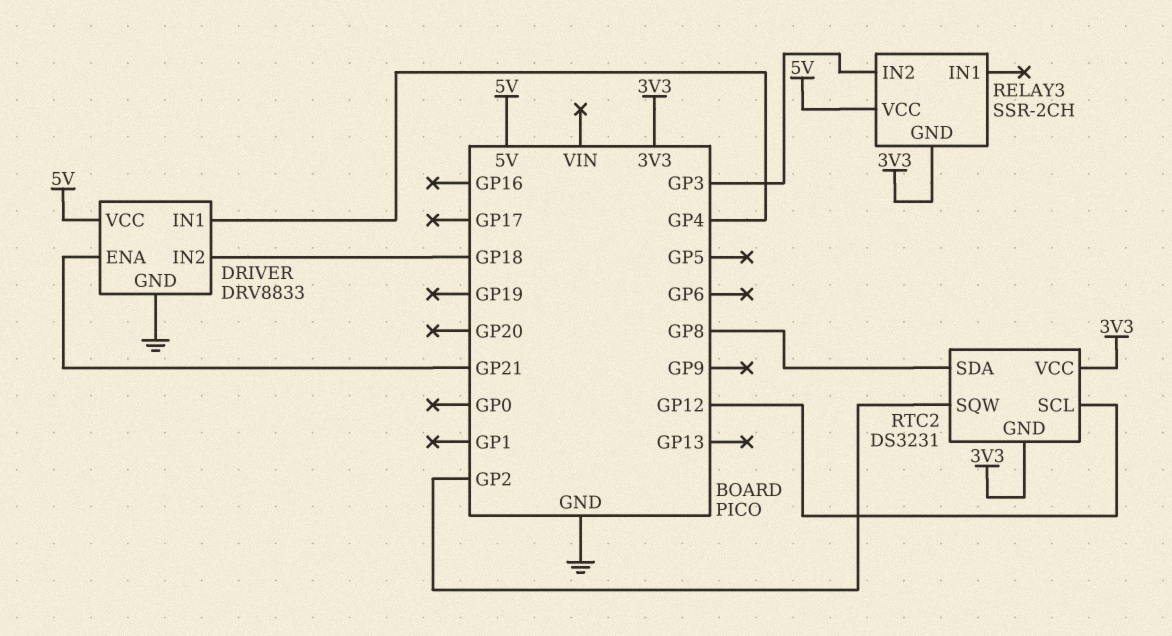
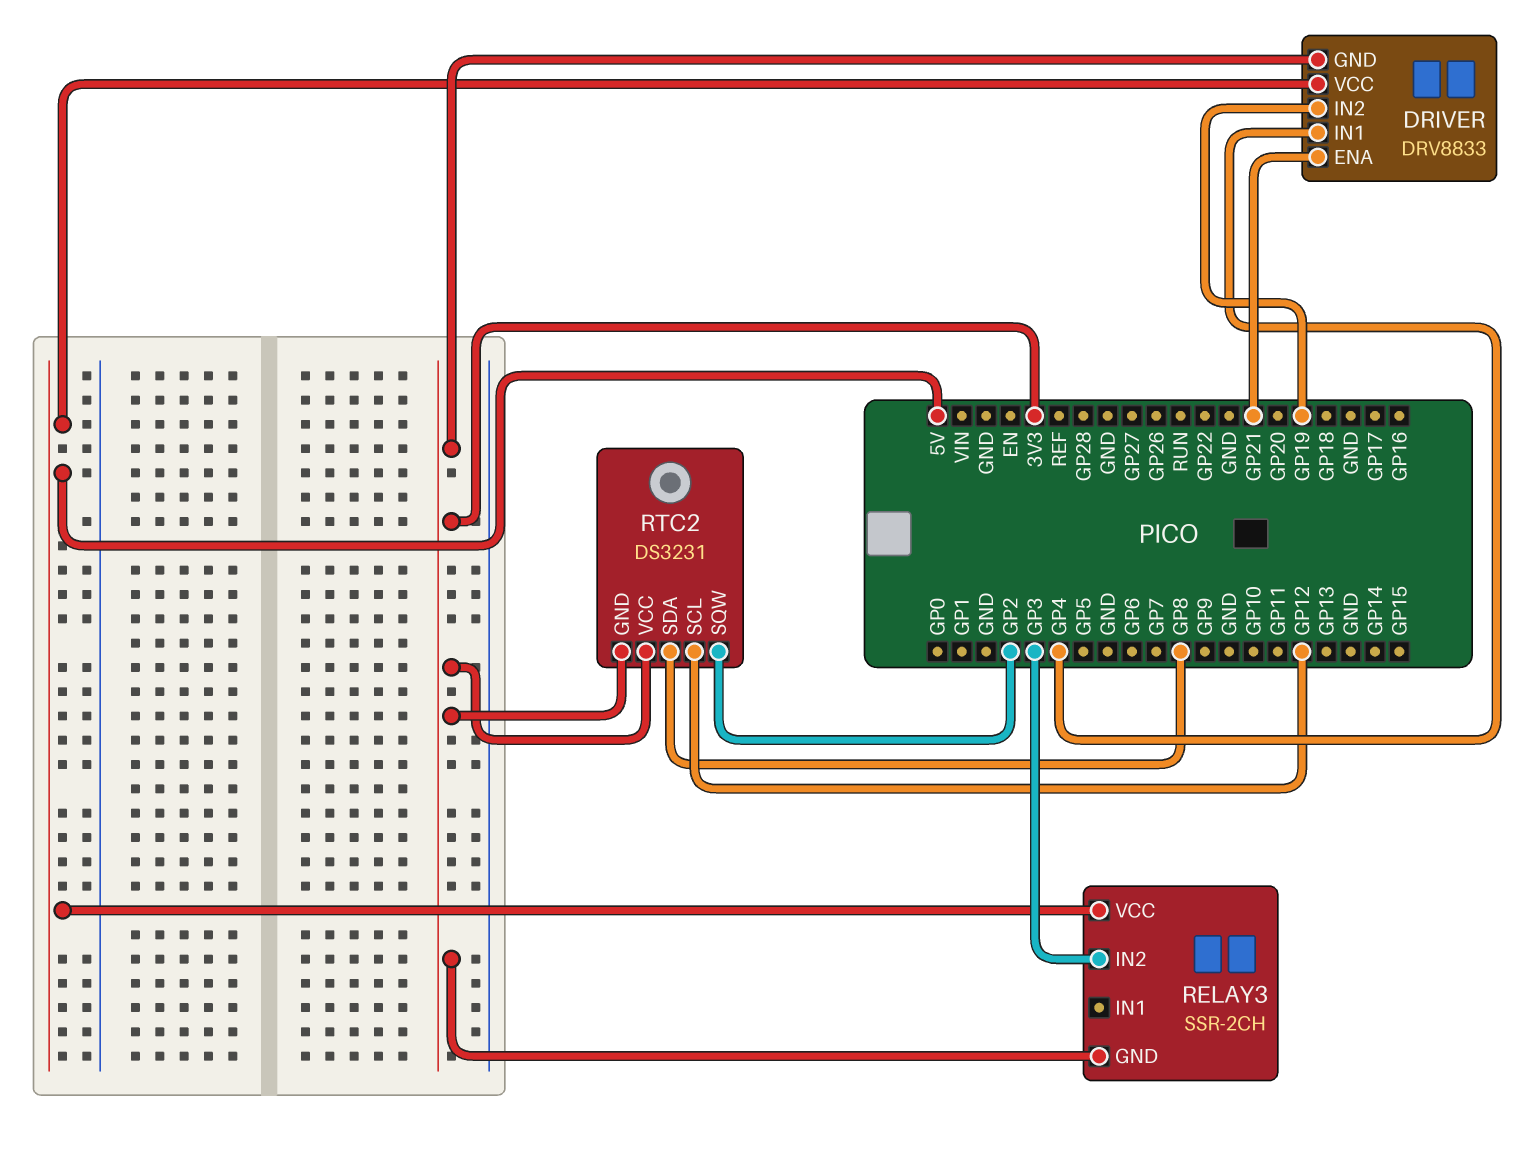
DRIVER pin GND: GND -> 3V3
DRIVER pin IN2: GP18 -> GP19

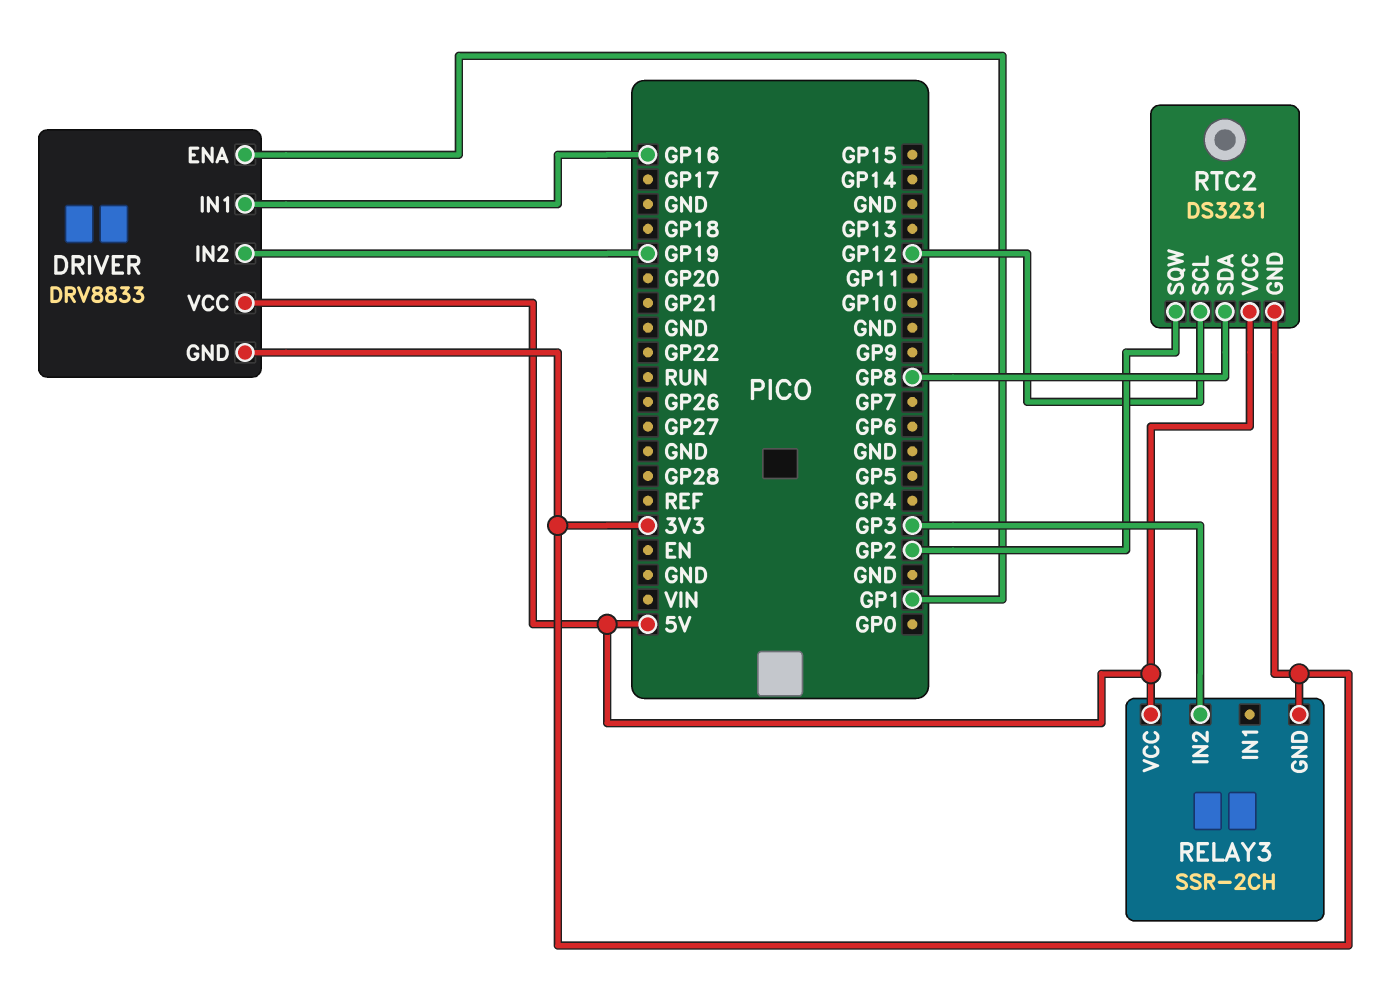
DRIVER pin ENA: GP21 -> GP1
DRIVER pin IN1: GP4 -> GP16
RTC2 pin VCC: 3V3 -> 5V

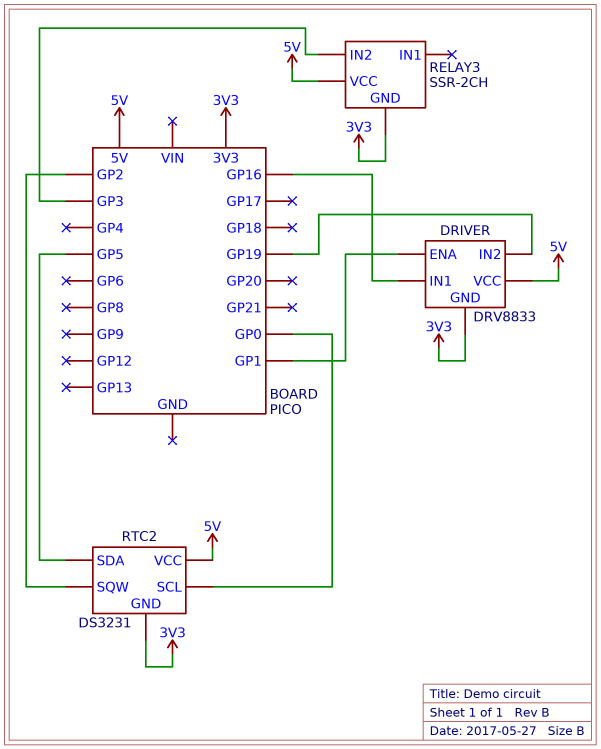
RTC2 pin SCL: GP12 -> GP0
RTC2 pin SDA: GP8 -> GP5

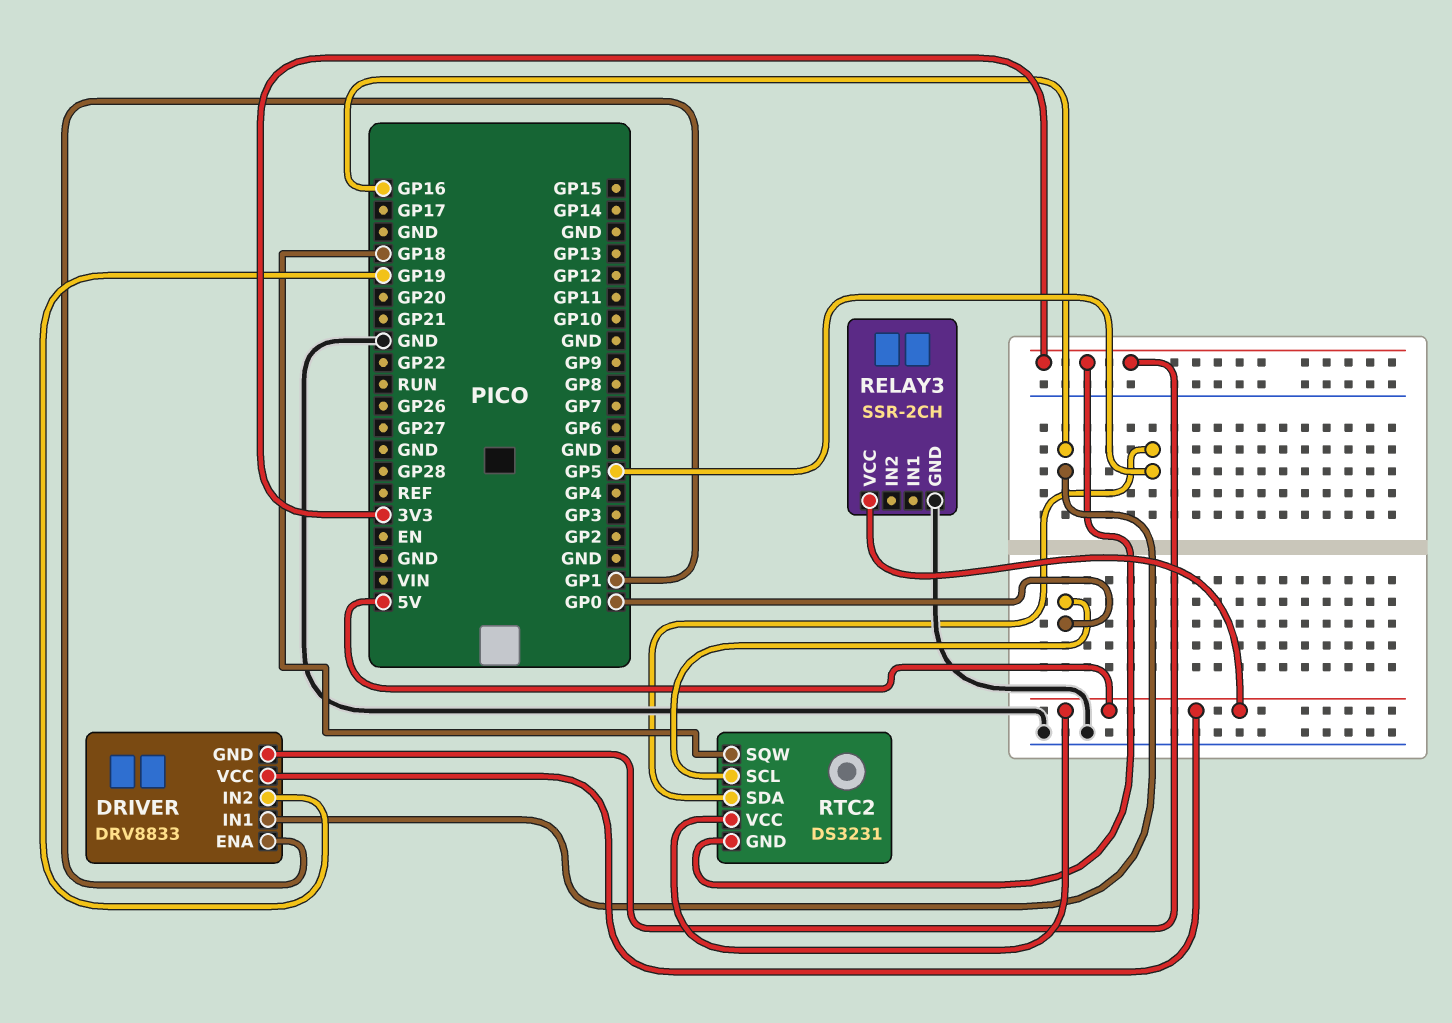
RELAY3 pin GND: 3V3 -> GND
RELAY3 pin IN2: GP3 -> none
RTC2 pin SQW: GP2 -> GP18

